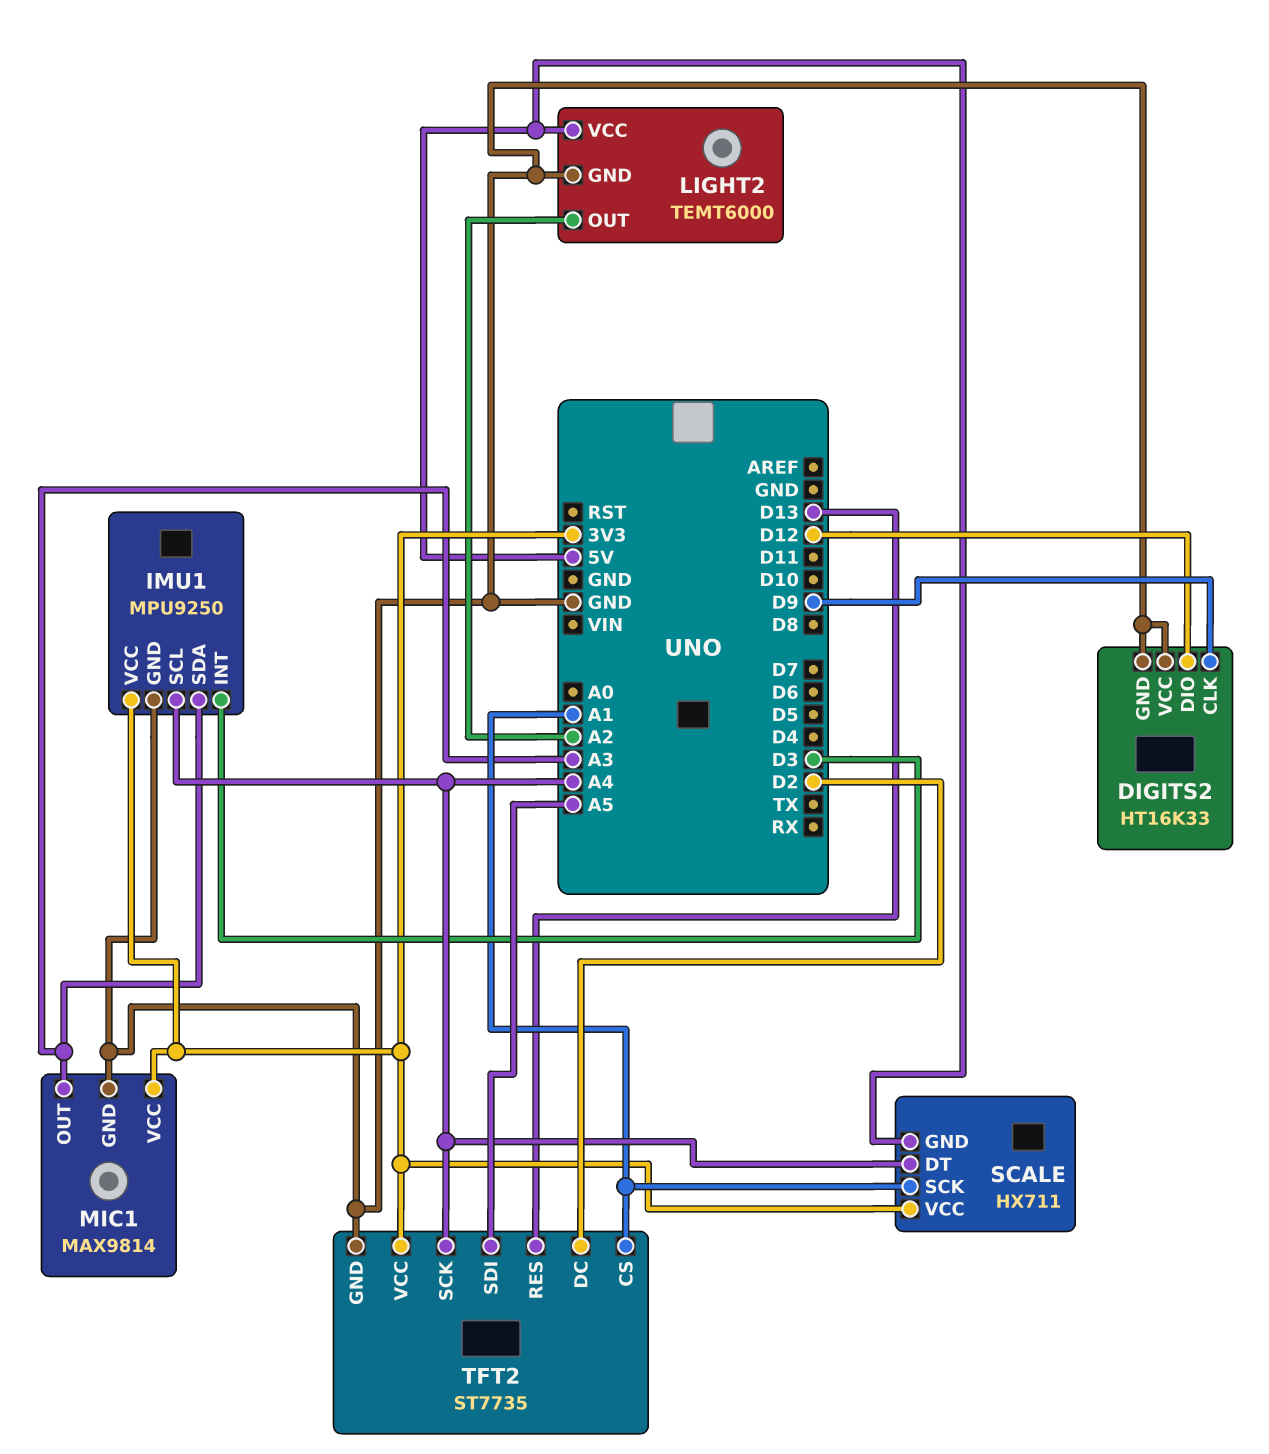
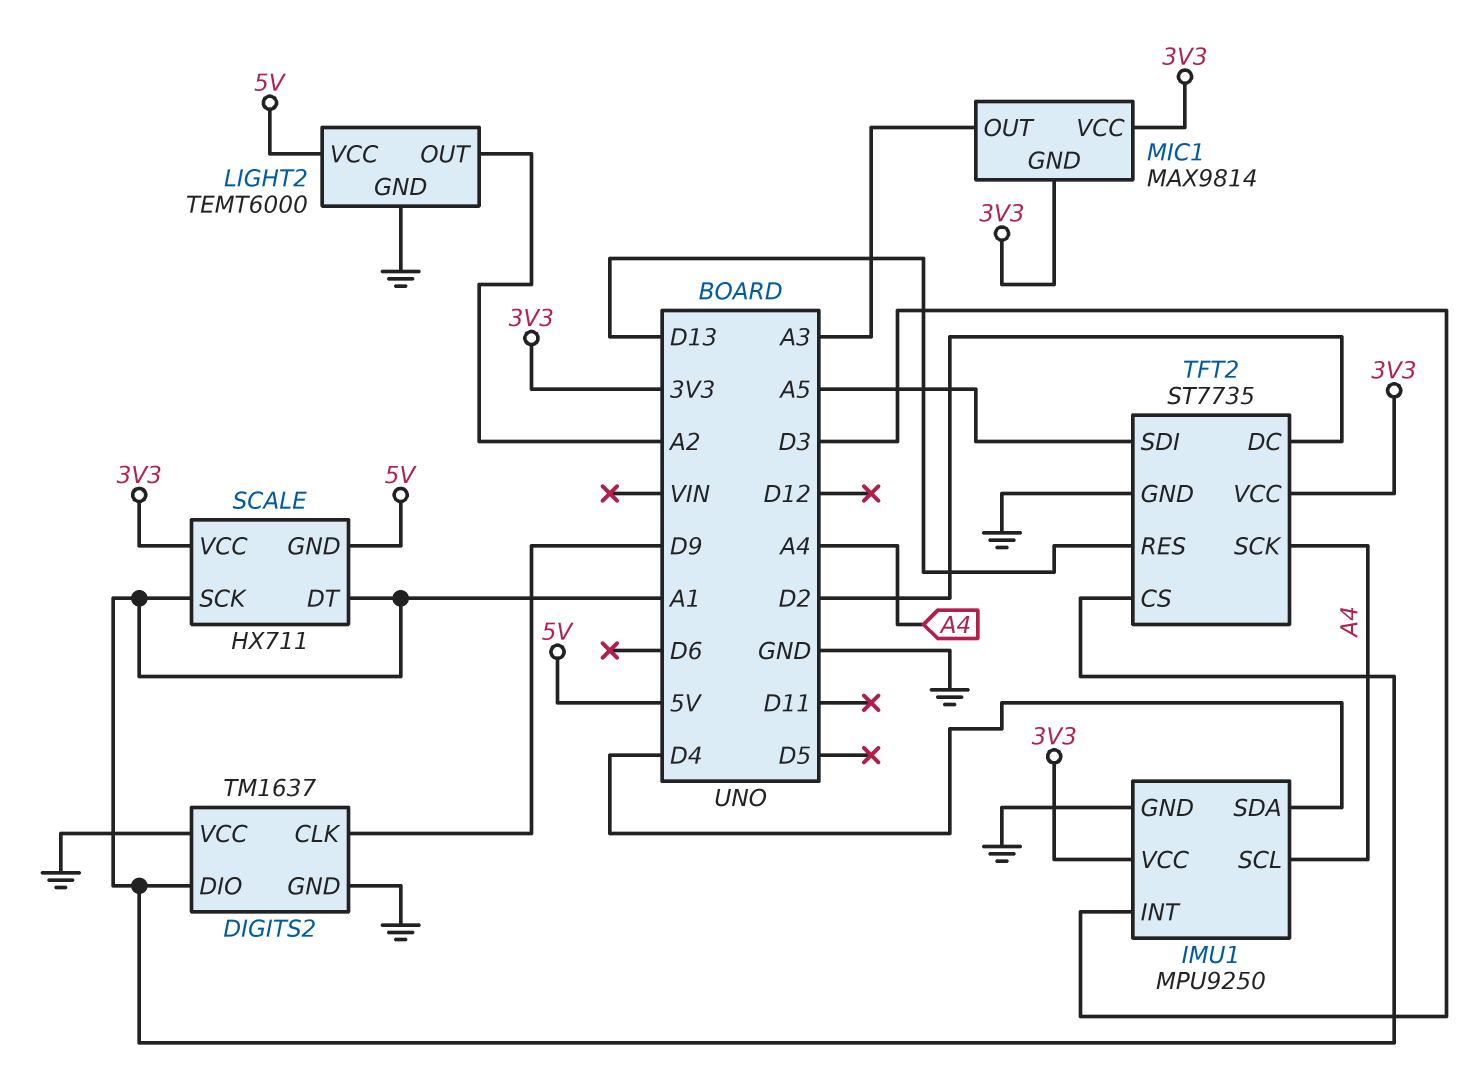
DIGITS2: HT16K33 -> TM1637
DIGITS2 pin DIO: D12 -> A1
IMU1 pin SDA: A3 -> D4
MIC1 pin GND: GND -> 3V3
SCALE pin DT: A4 -> A1

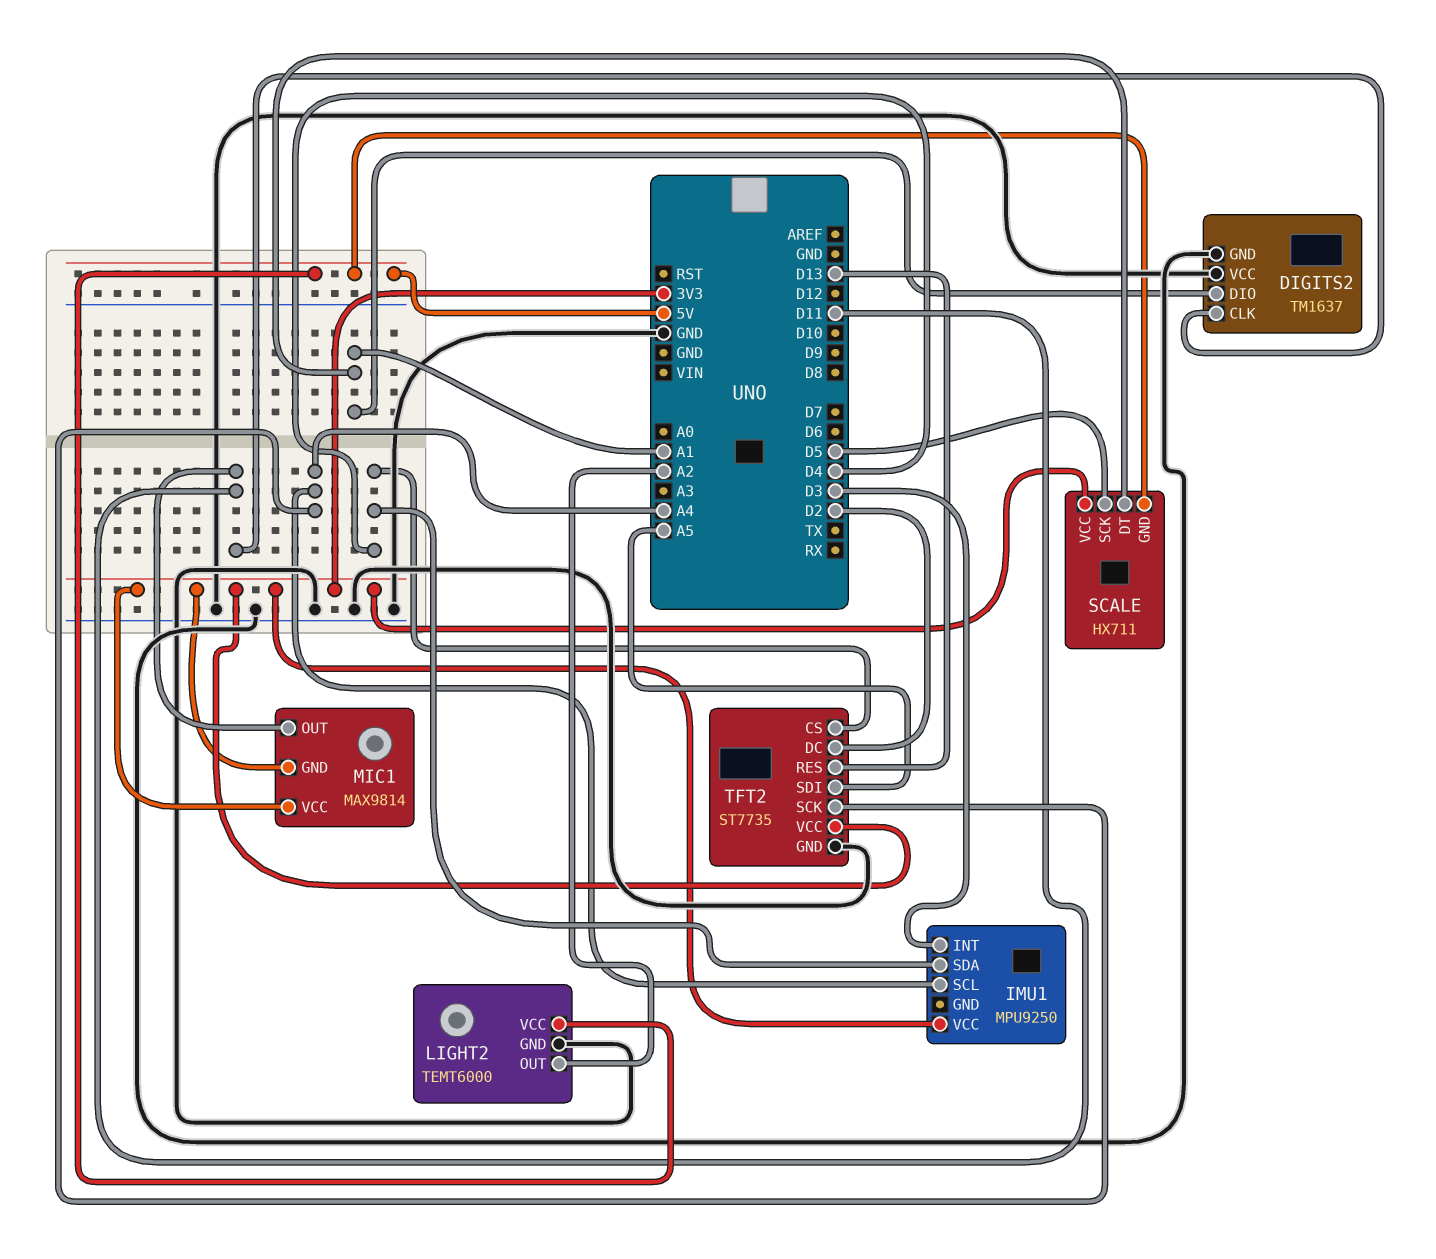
DIGITS2 pin CLK: D9 -> D11
IMU1 pin GND: GND -> none
MIC1 pin OUT: A3 -> D11
SCALE pin SCK: A1 -> D5
TFT2 pin CS: A1 -> D4

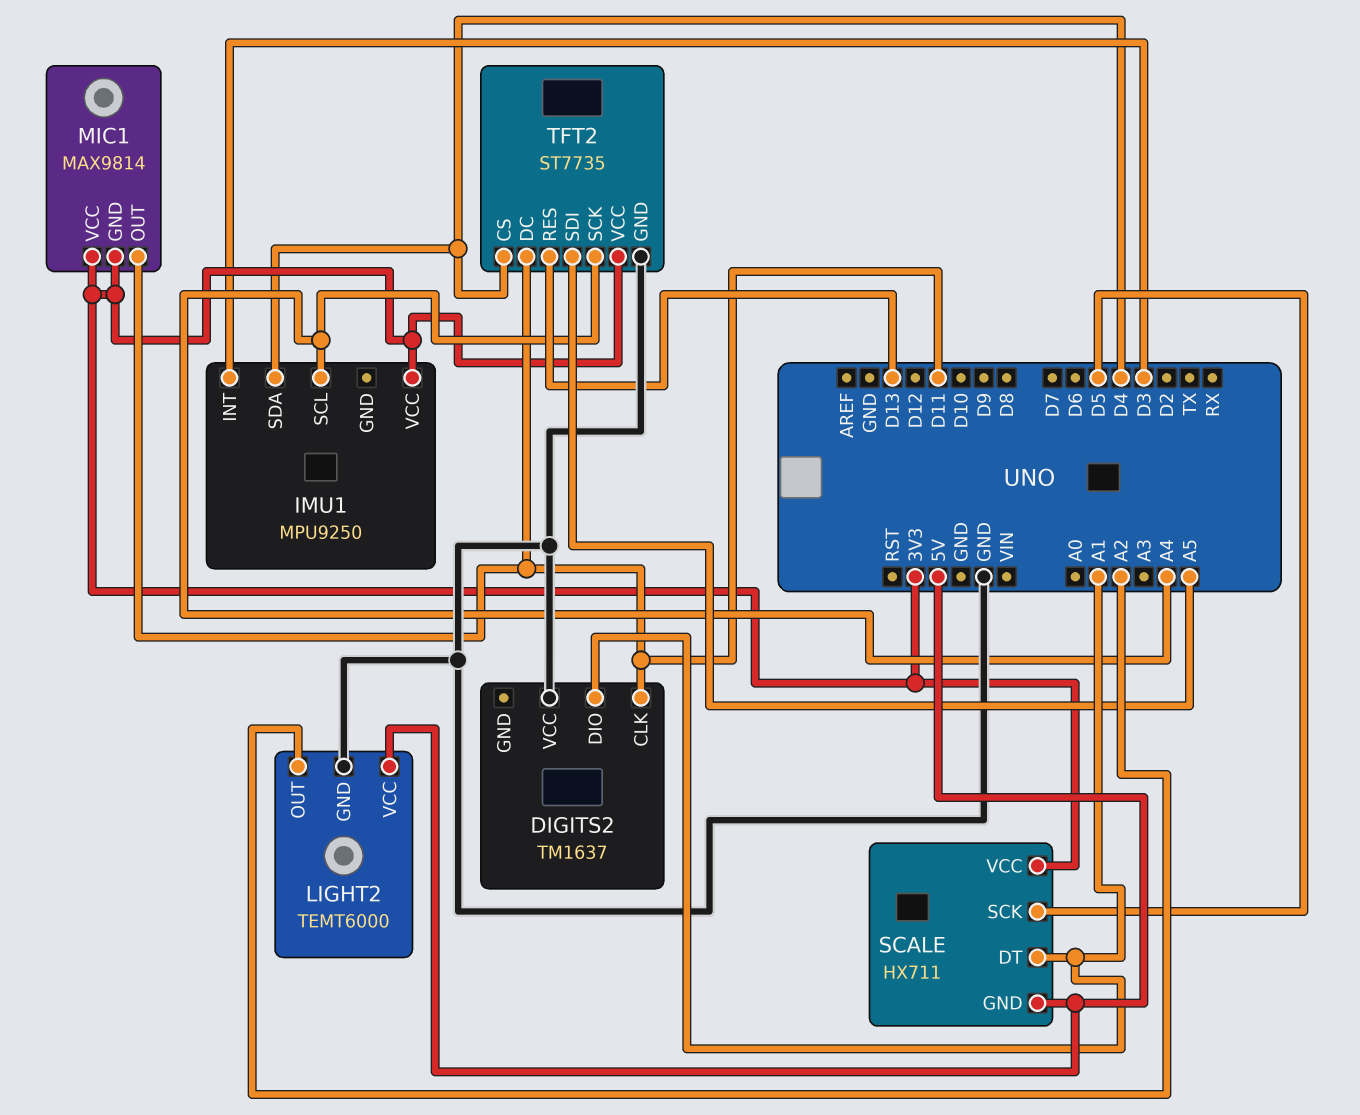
DIGITS2 pin GND: GND -> none
TFT2 pin DC: D2 -> D11

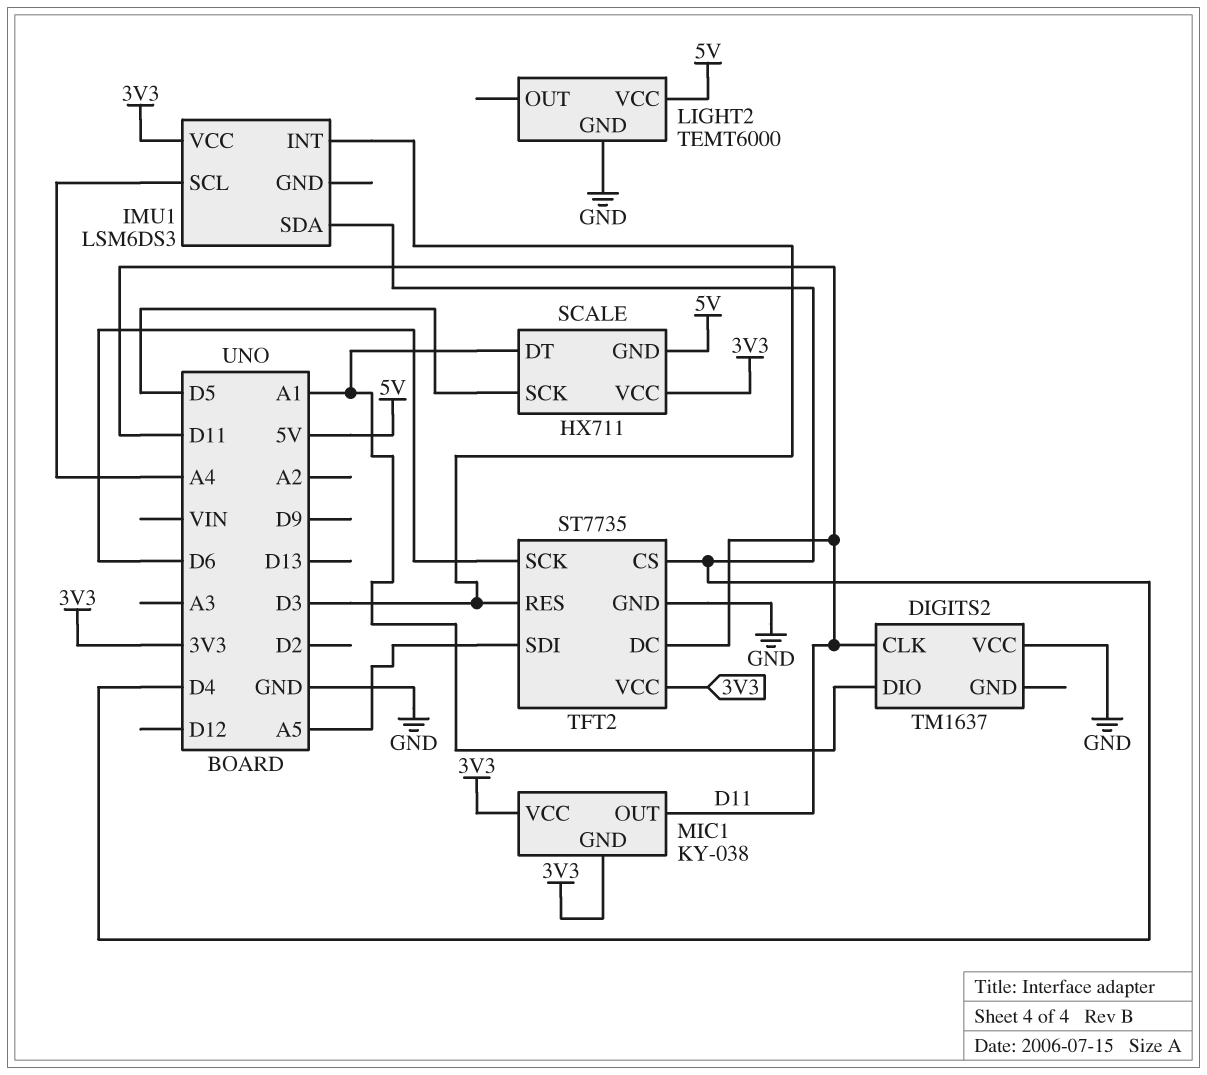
IMU1: MPU9250 -> LSM6DS3
LIGHT2 pin OUT: A2 -> none
MIC1: MAX9814 -> KY-038
TFT2 pin RES: D13 -> D3
TFT2 pin SCK: A4 -> D6

